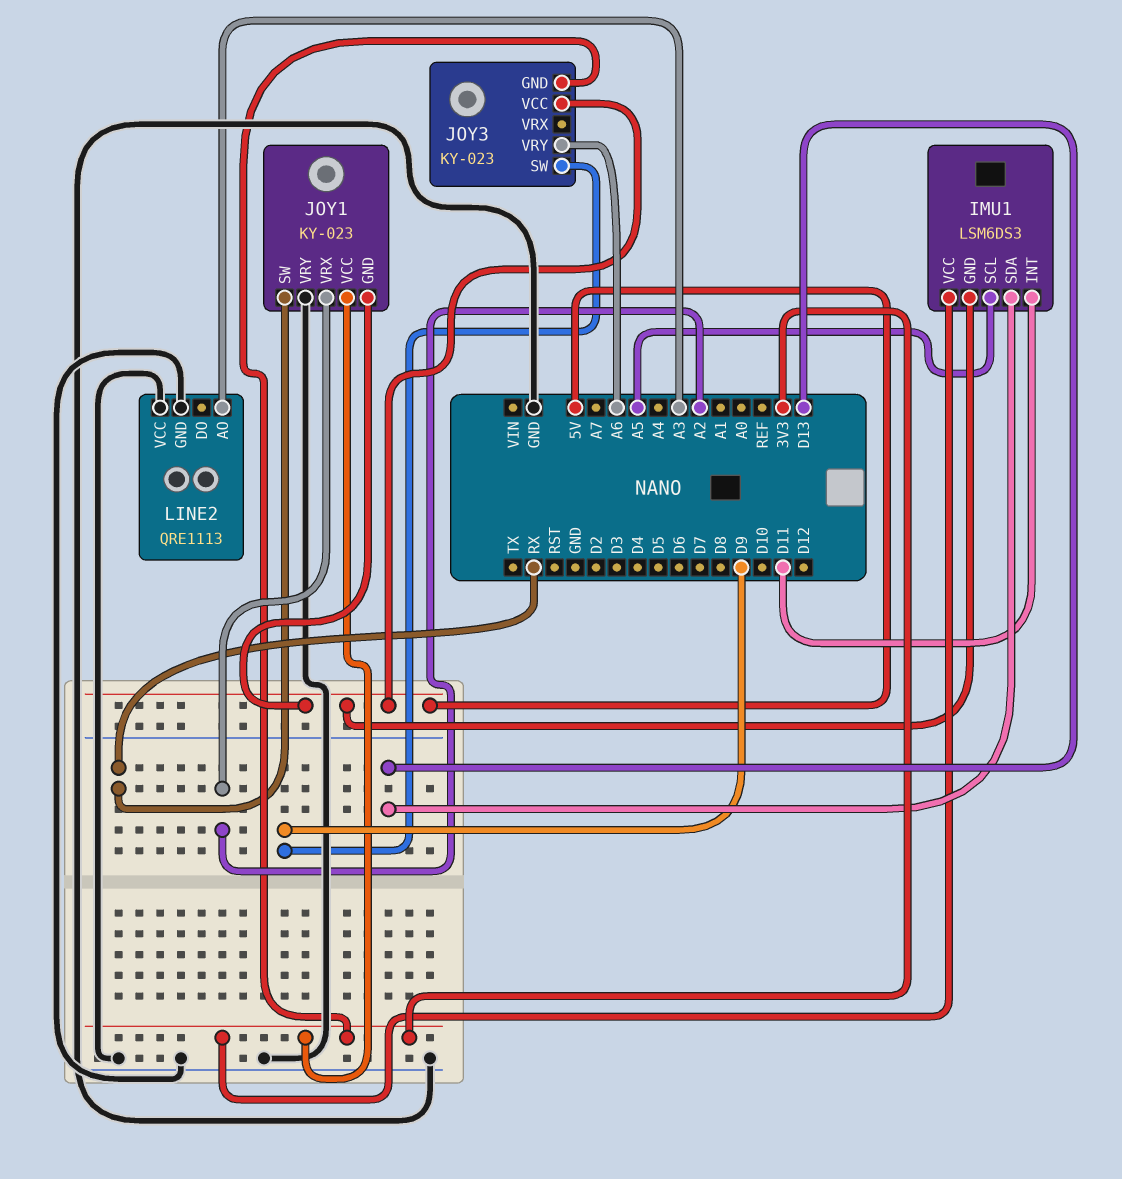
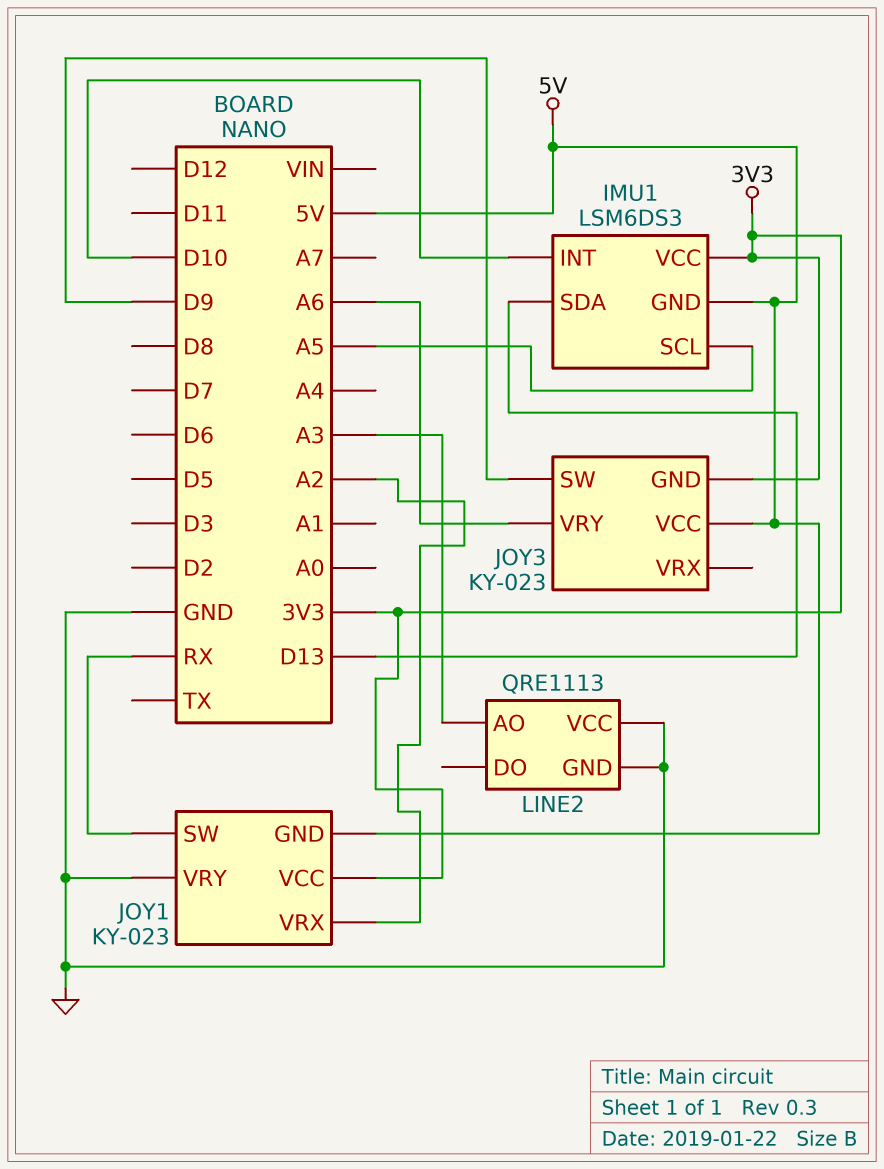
IMU1 pin INT: D11 -> D10

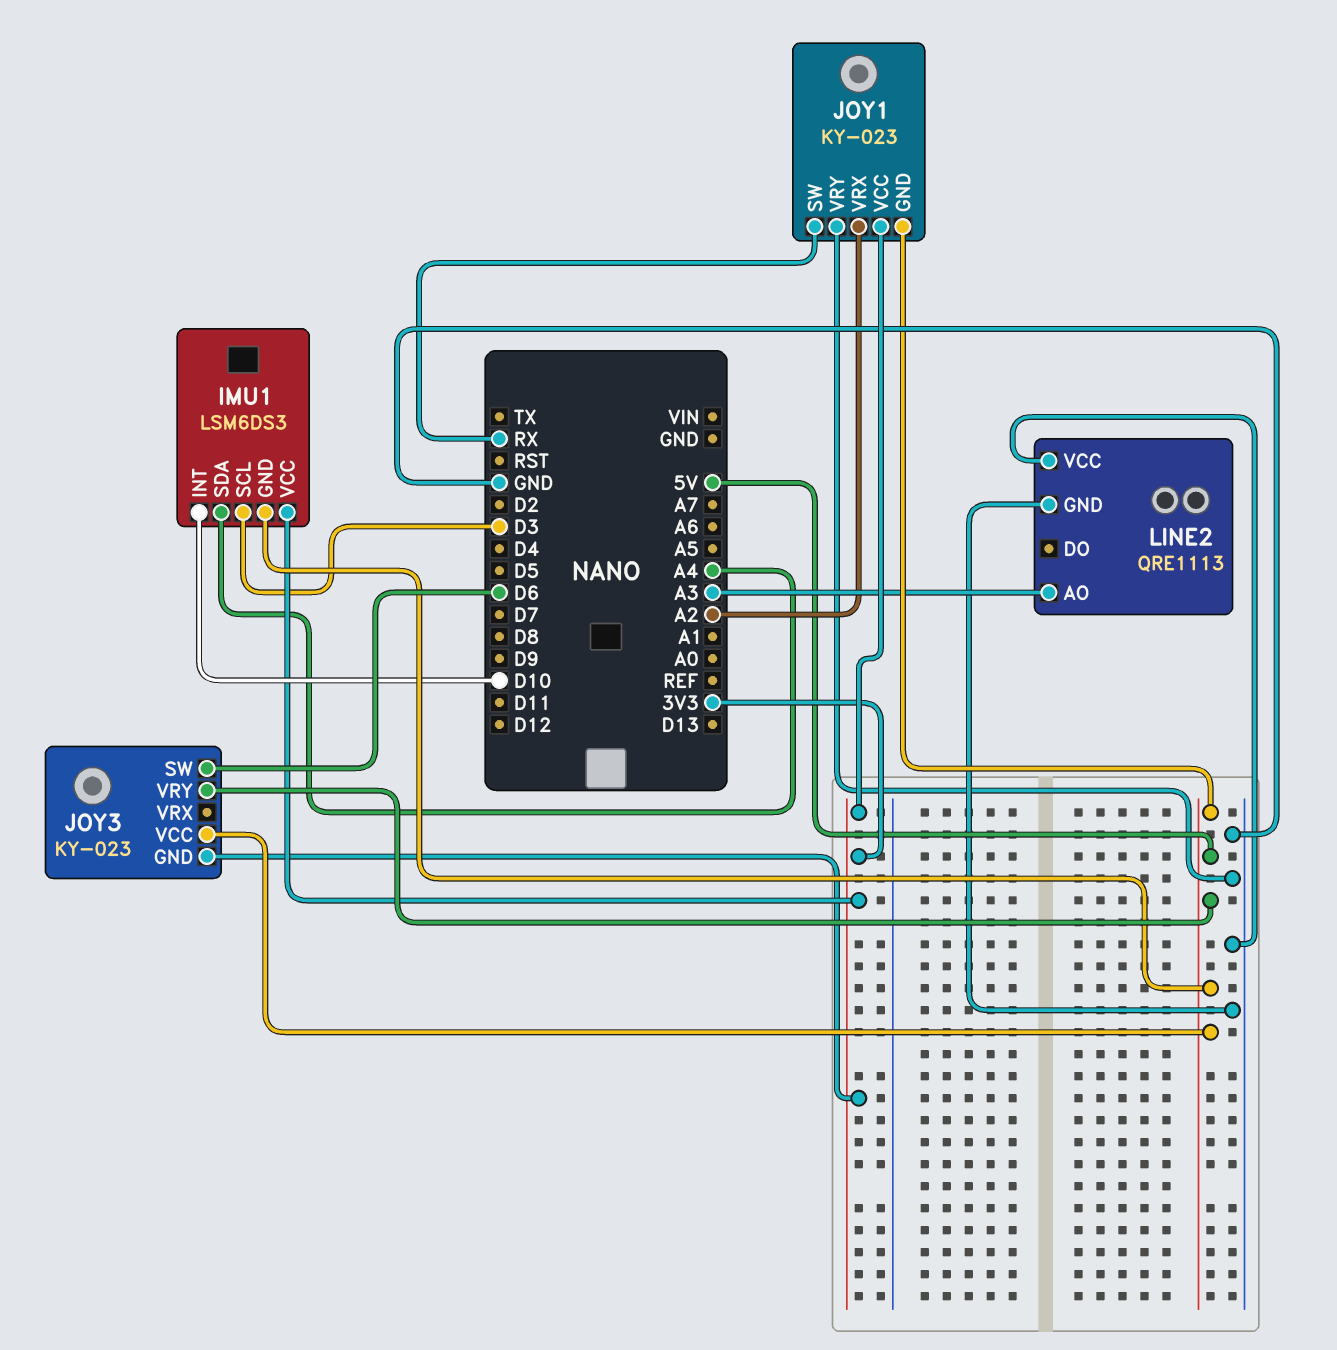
IMU1 pin SCL: A5 -> D3
IMU1 pin SDA: D13 -> A4
JOY3 pin SW: D9 -> D6
JOY3 pin VRY: A6 -> 5V

